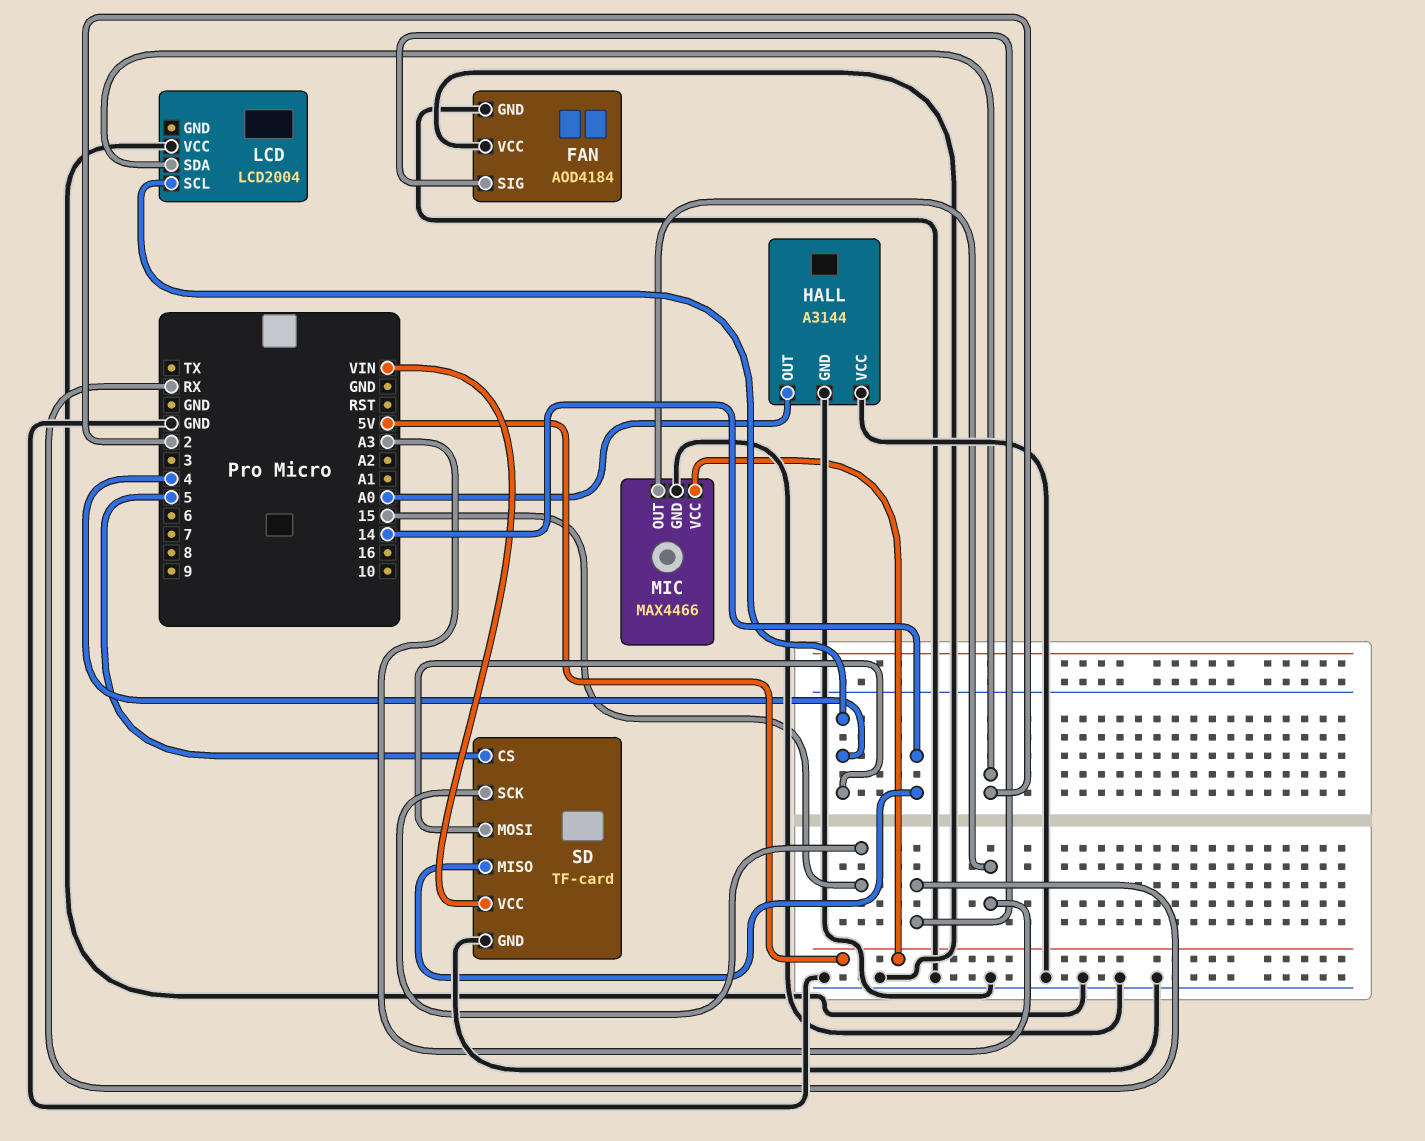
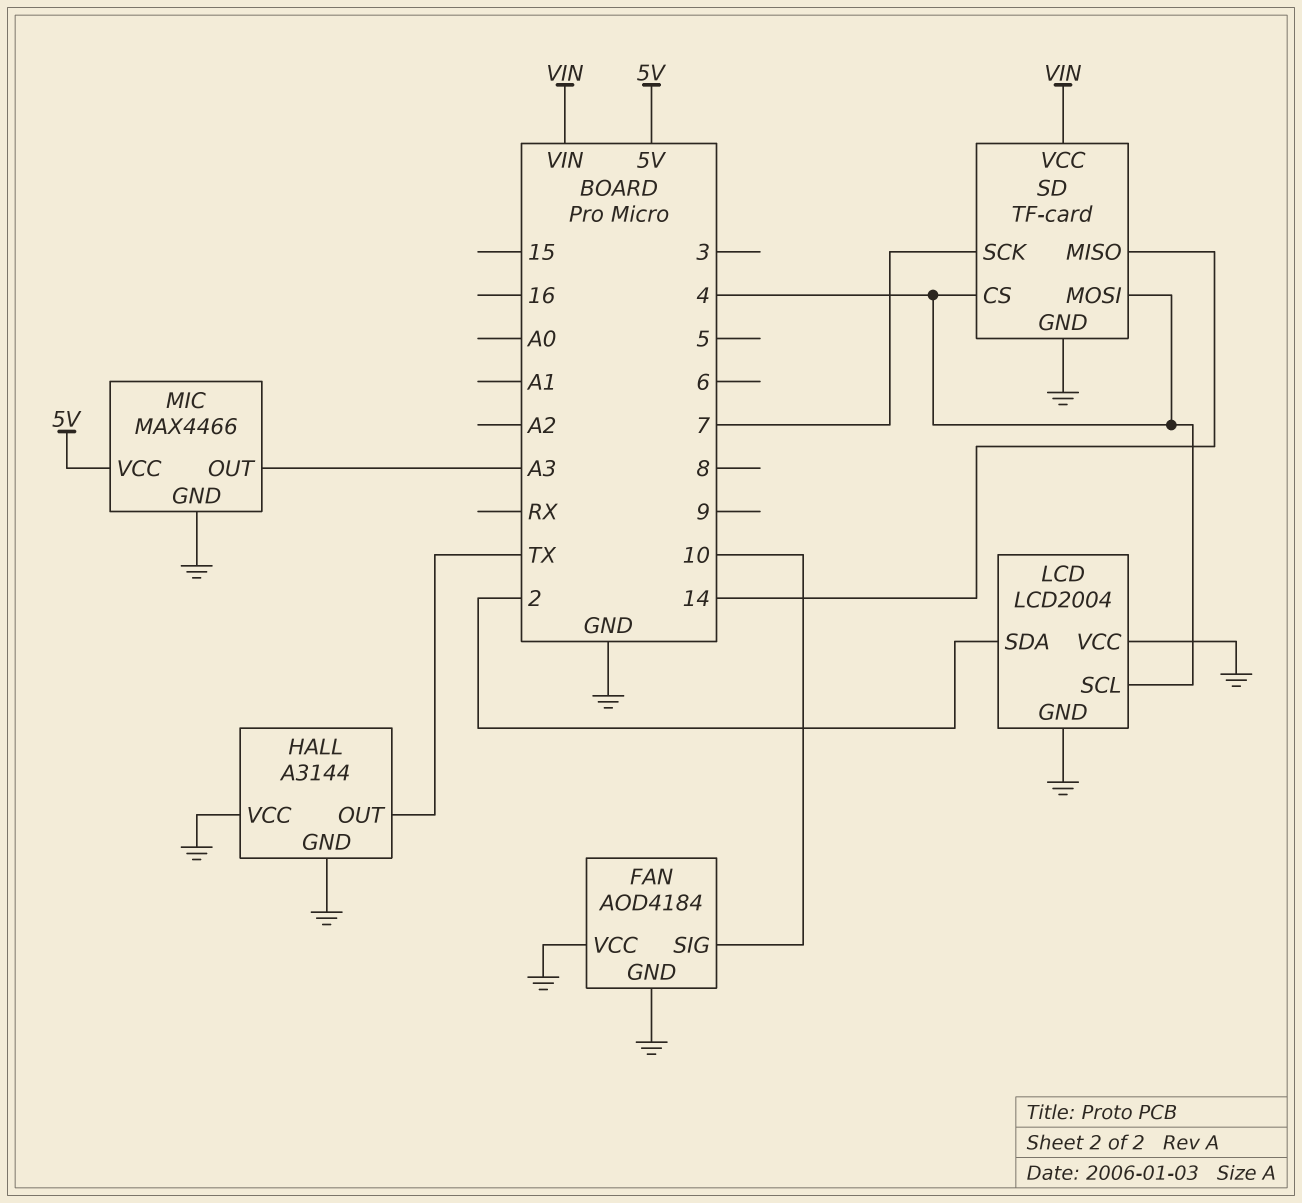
FAN pin SIG: RX -> 10
HALL pin OUT: A0 -> TX
LCD pin GND: none -> GND
SD pin CS: 5 -> 4
SD pin SCK: 15 -> 7

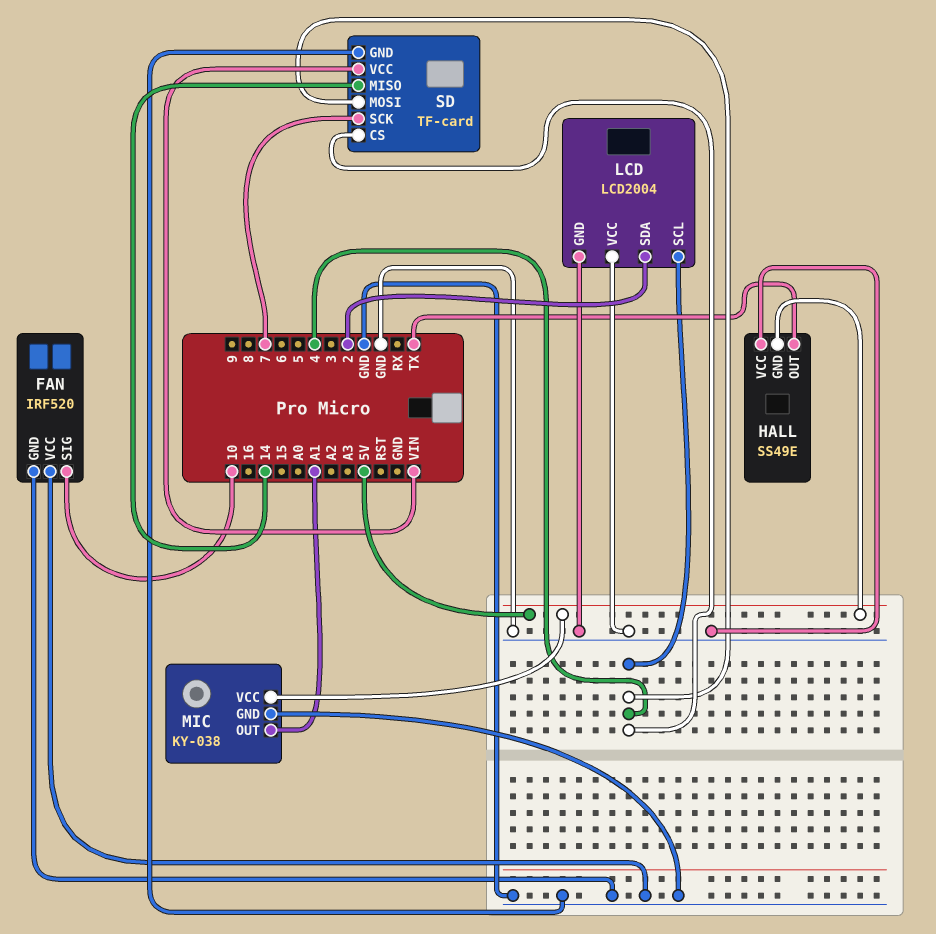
FAN: AOD4184 -> IRF520
HALL: A3144 -> SS49E
HALL pin GND: GND -> 5V
MIC: MAX4466 -> KY-038
MIC pin OUT: A3 -> A1

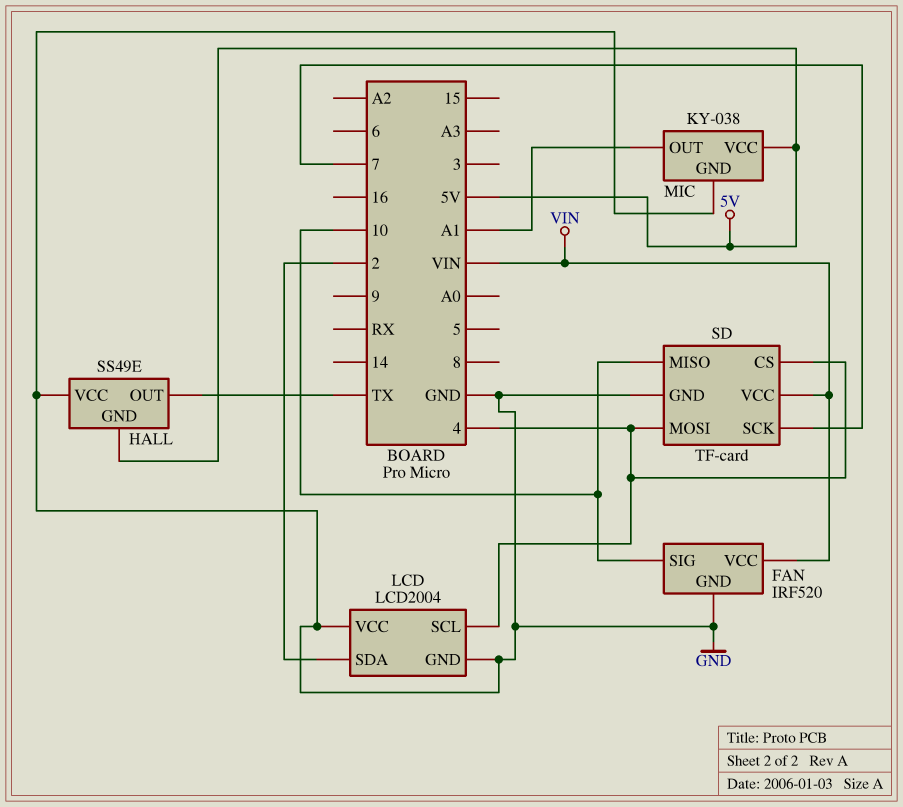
FAN pin VCC: GND -> VIN
SD pin MISO: 14 -> 10

